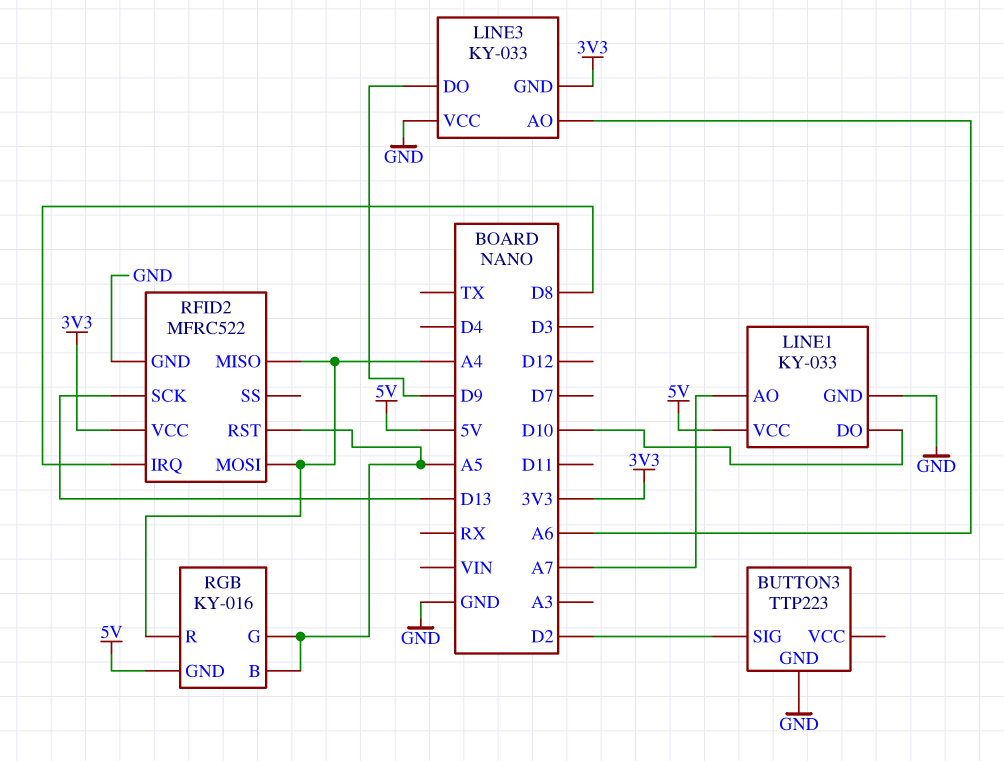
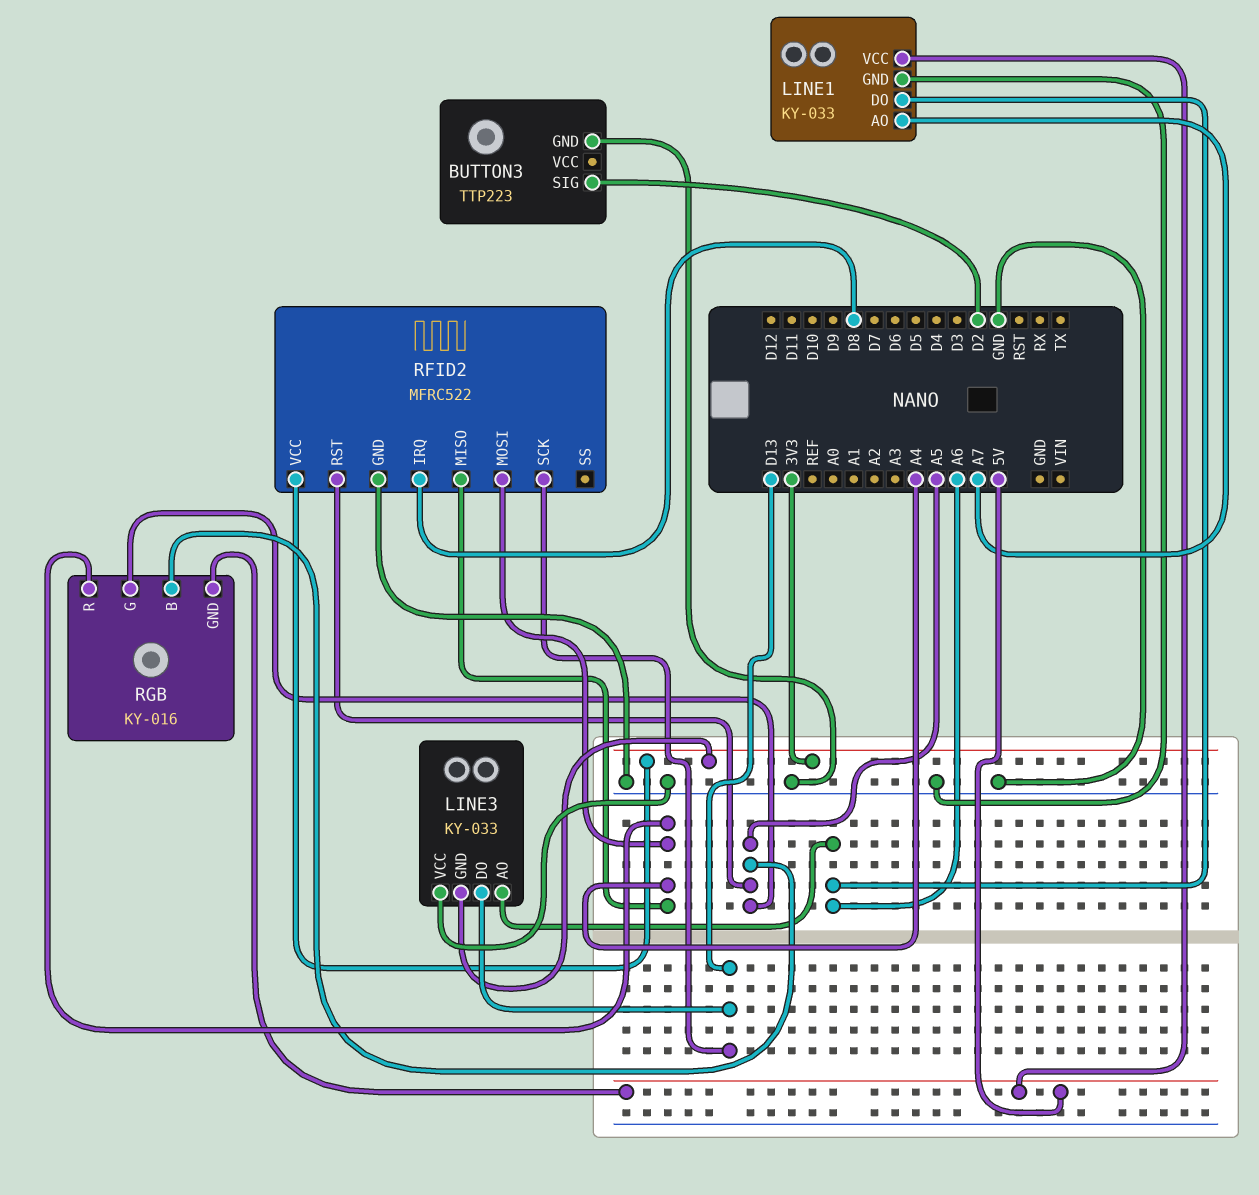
LINE1 pin DO: D10 -> A6
LINE3 pin DO: D9 -> D13

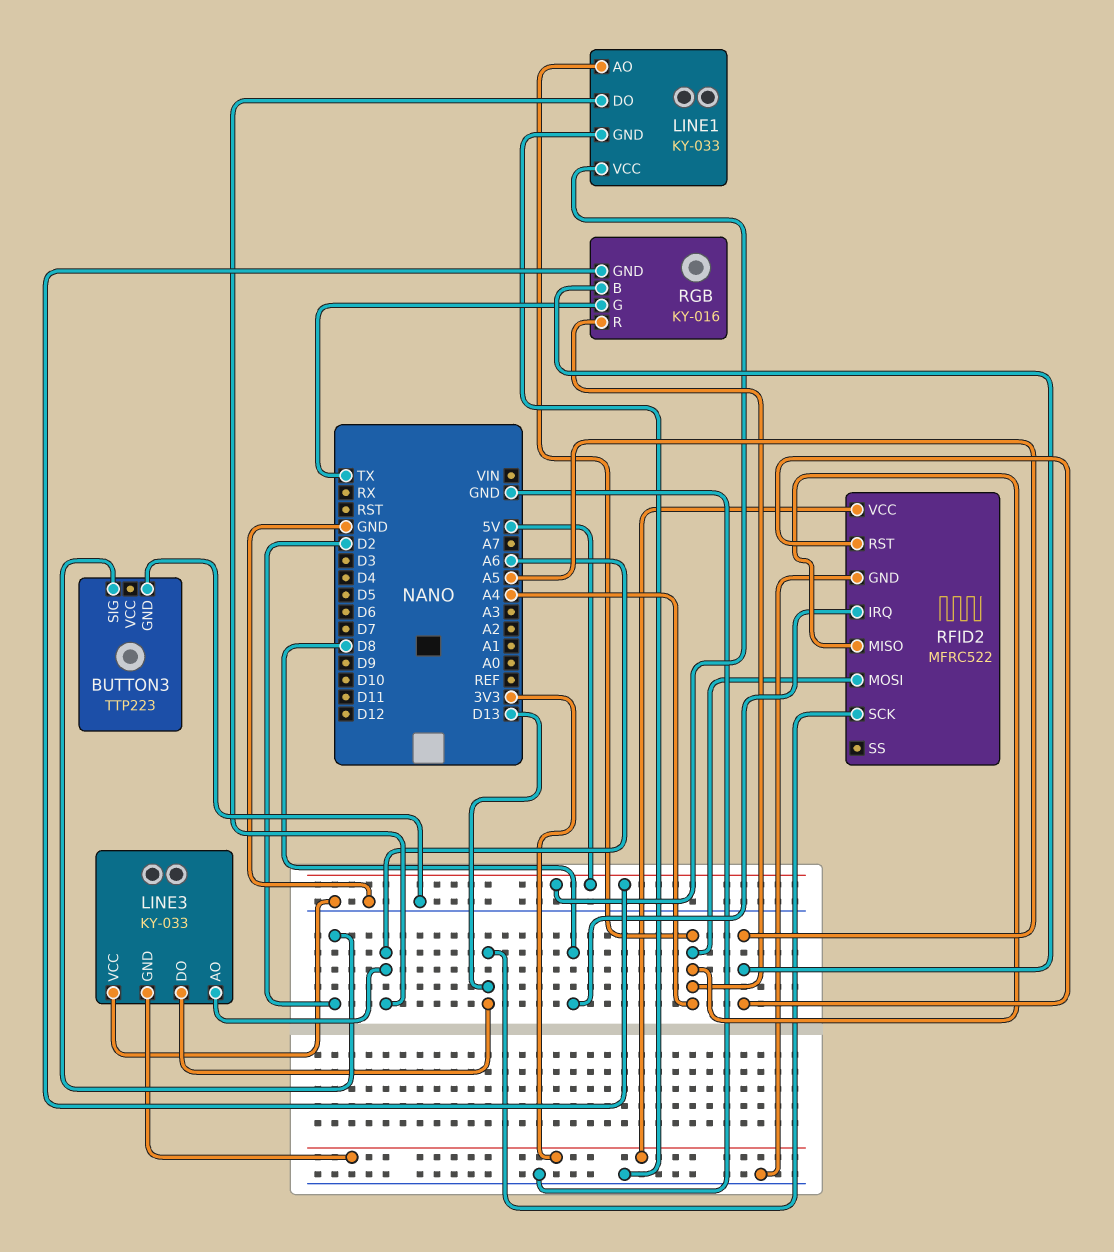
LINE1 pin AO: A7 -> A4
RGB pin G: A5 -> TX

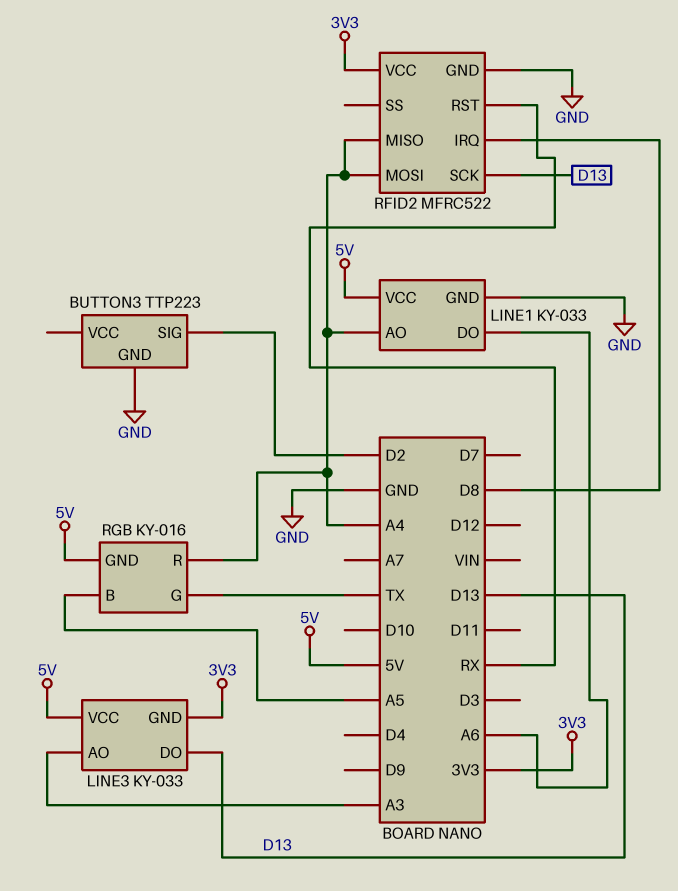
LINE3 pin AO: A6 -> A3
LINE3 pin VCC: GND -> 5V
RFID2 pin RST: A5 -> RX

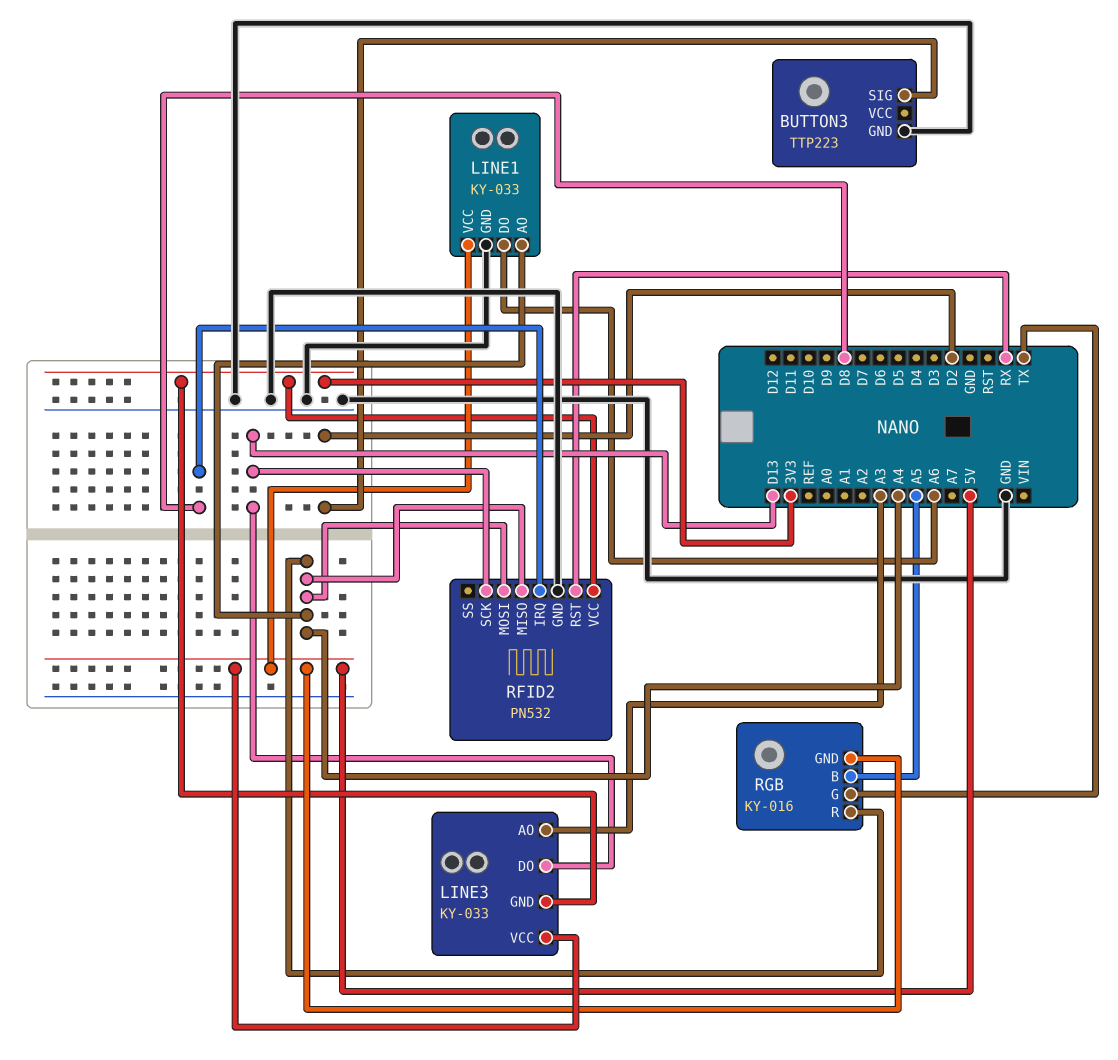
RFID2: MFRC522 -> PN532

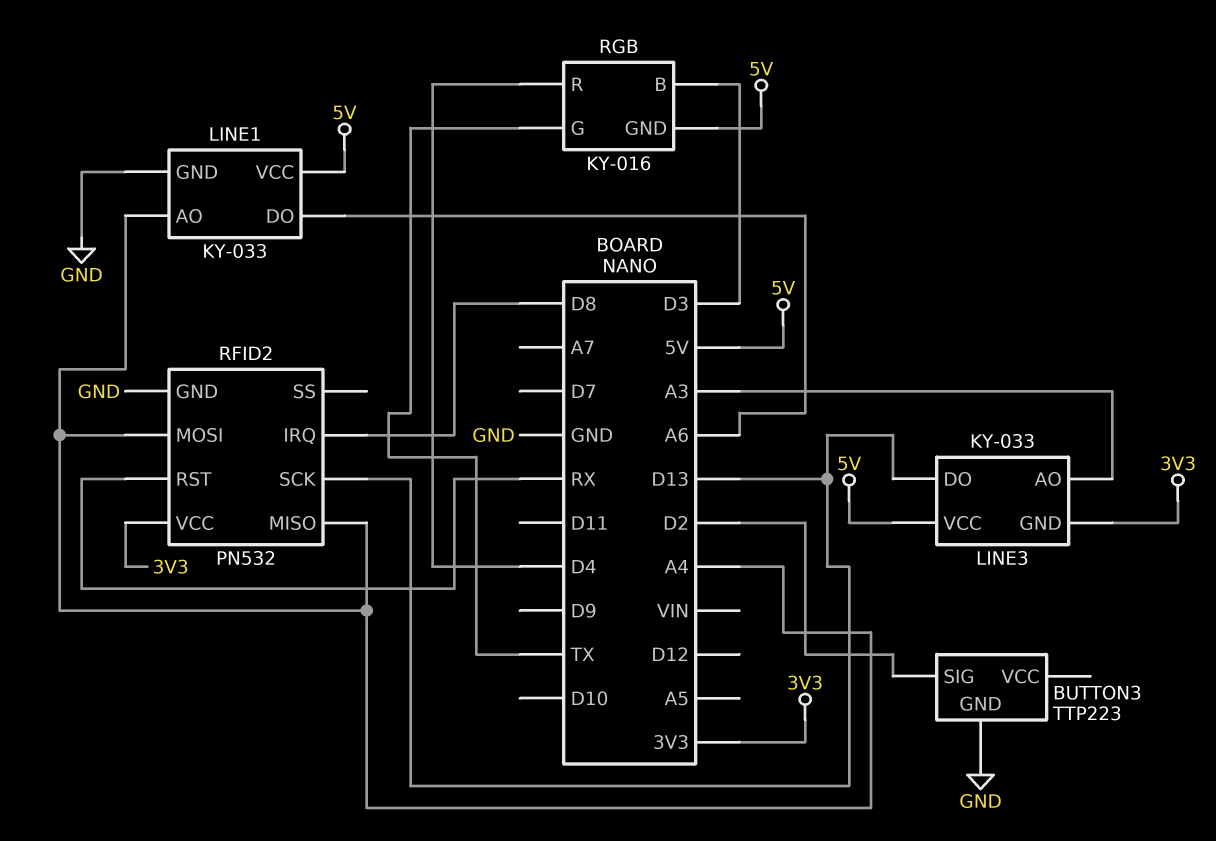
RGB pin B: A5 -> D3
RGB pin R: A4 -> D4

